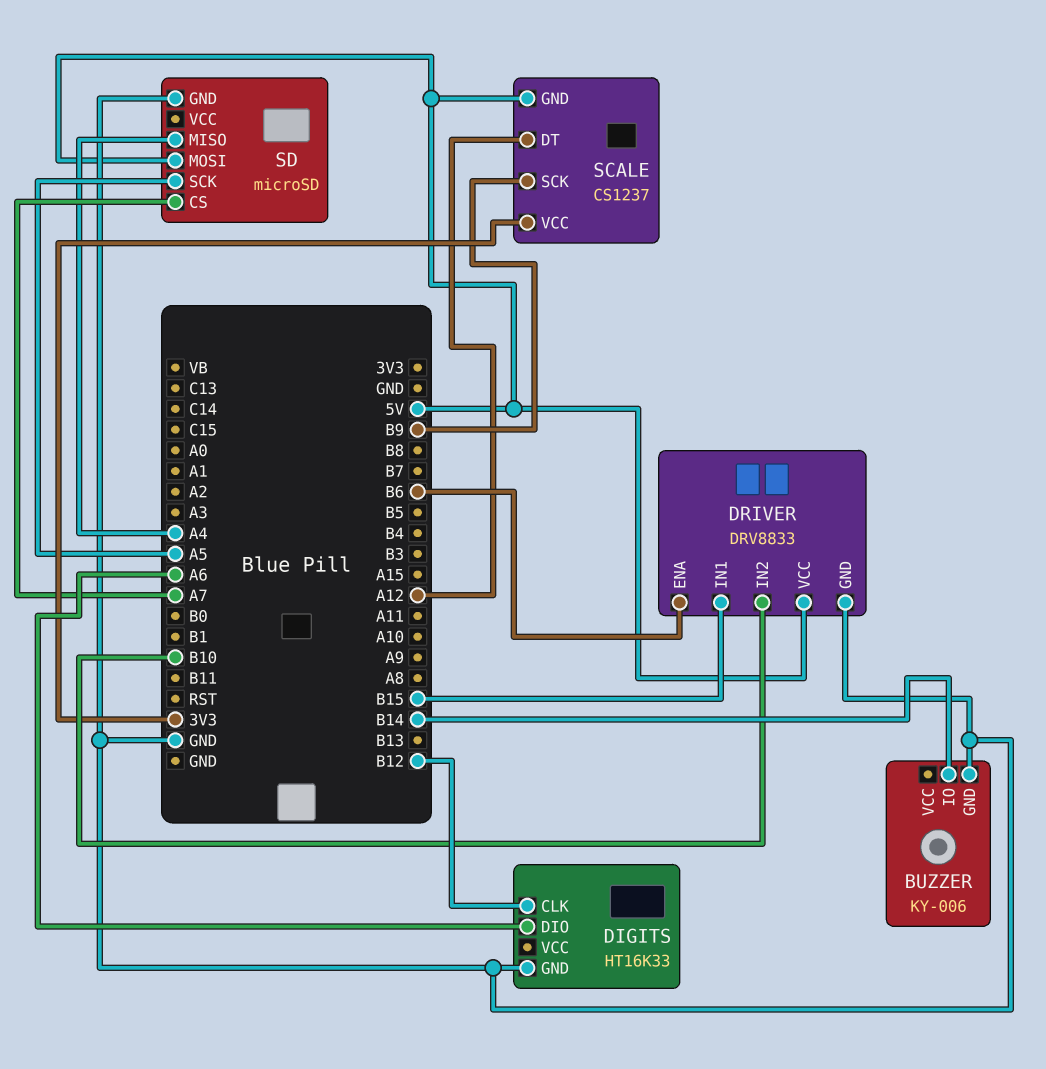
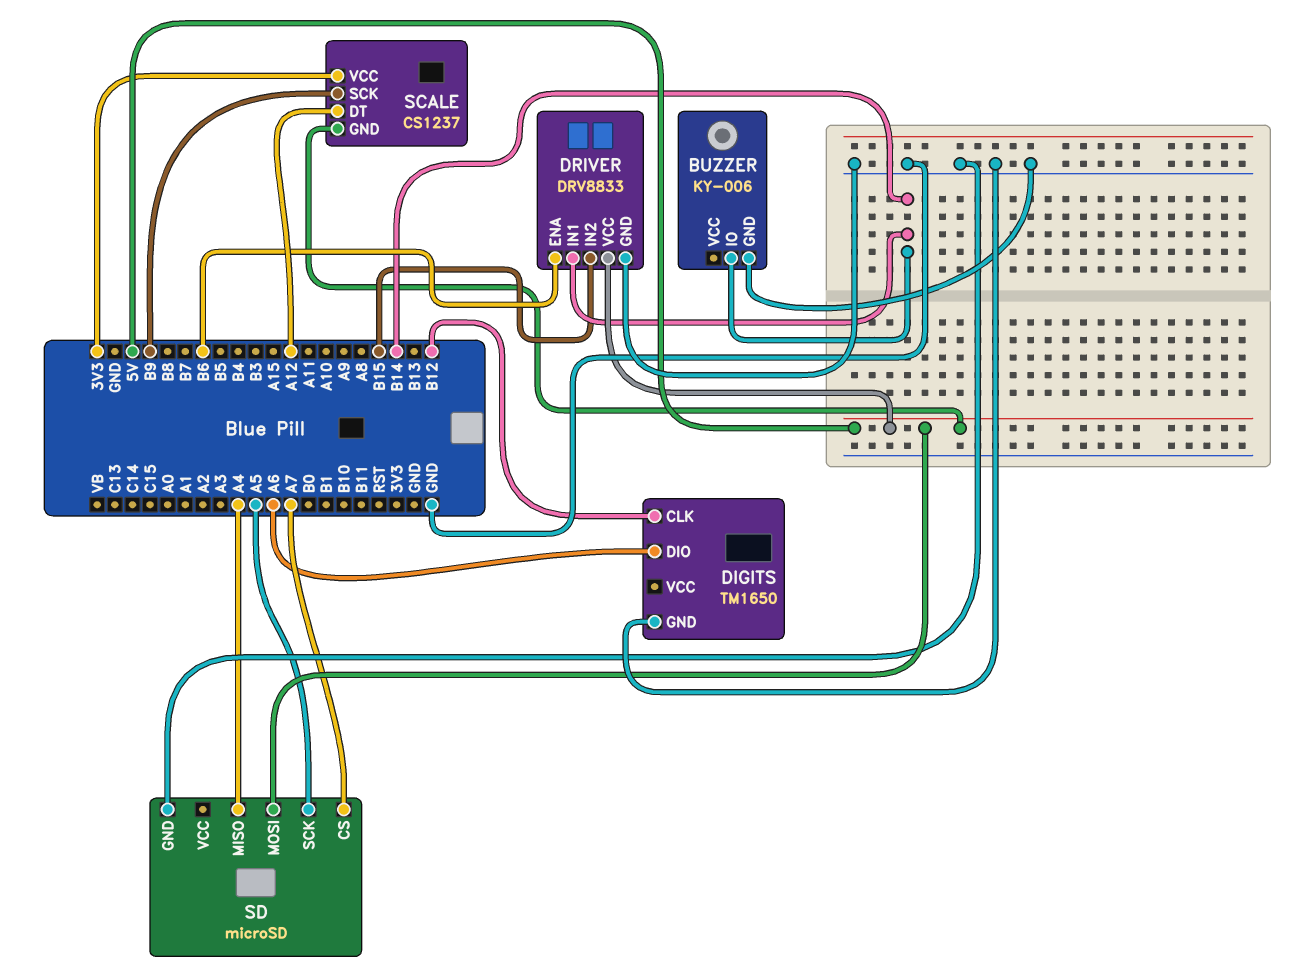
DIGITS: HT16K33 -> TM1650
DRIVER pin IN1: B15 -> B14
DRIVER pin IN2: B10 -> B15

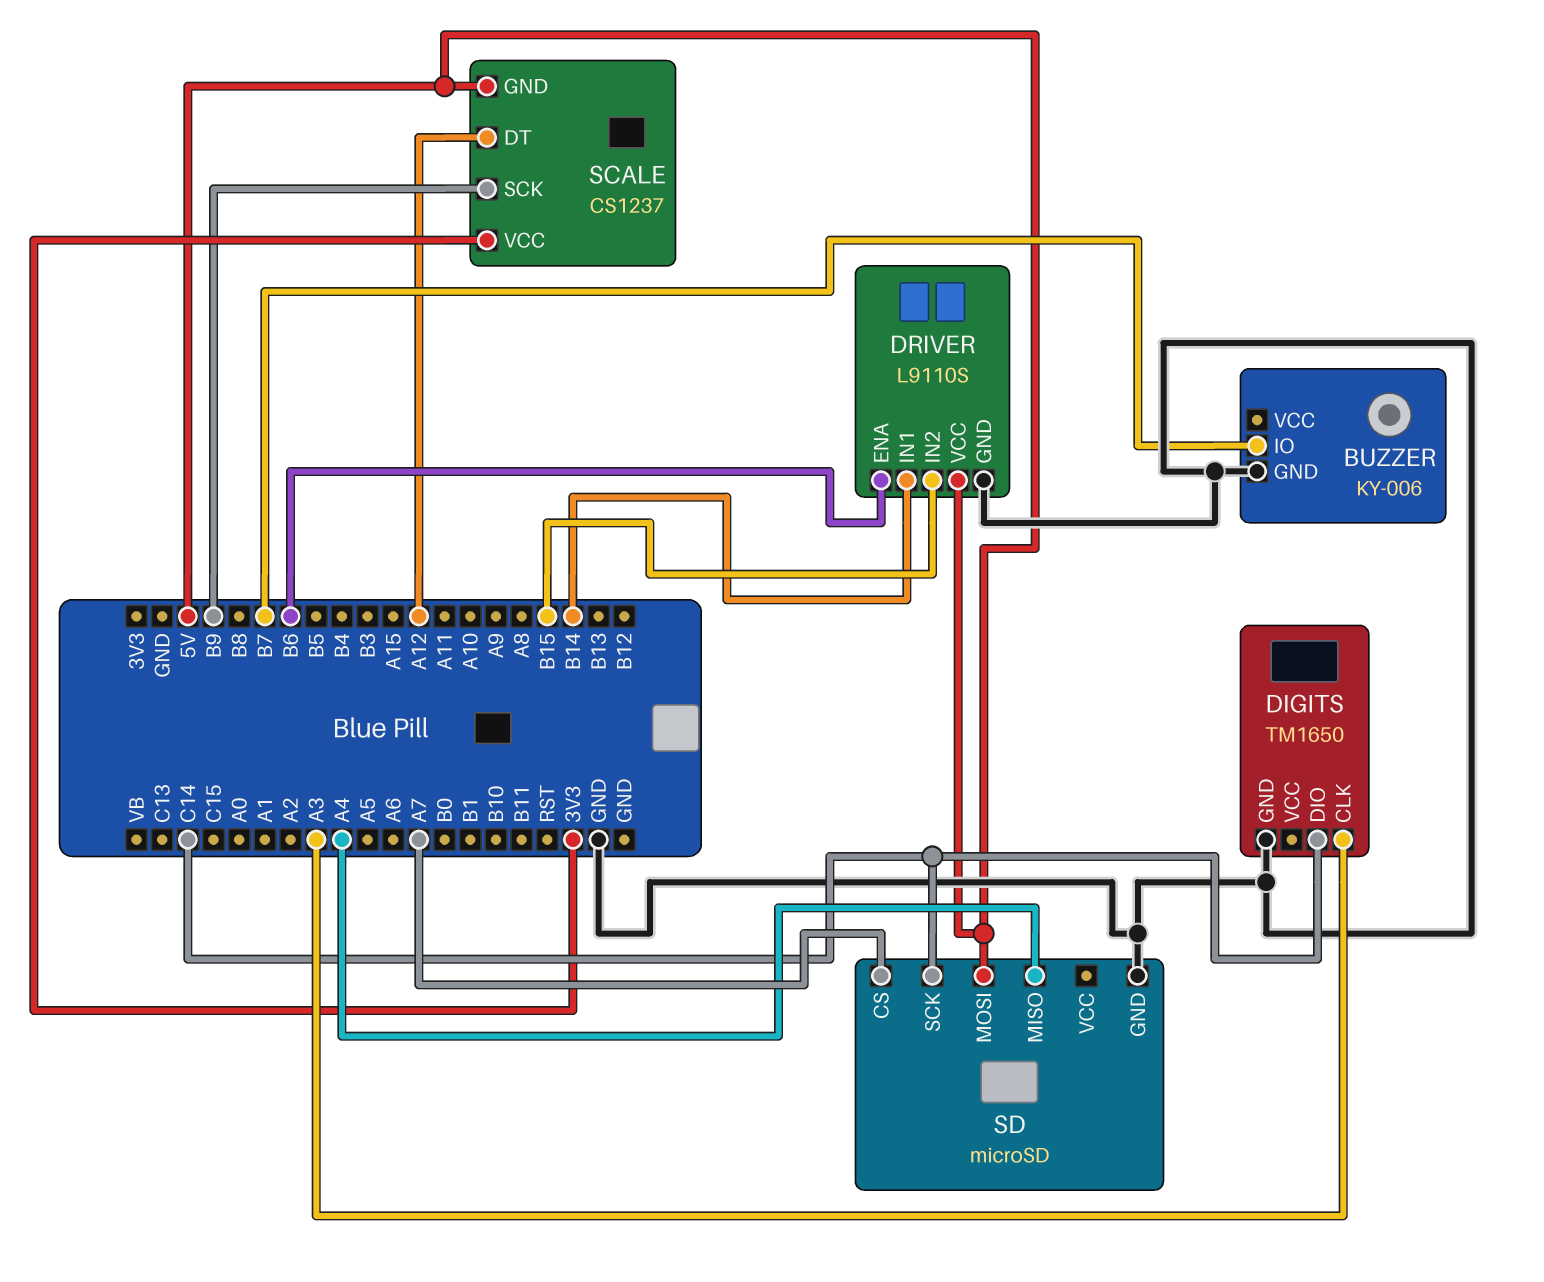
BUZZER pin IO: B14 -> B7
DIGITS pin CLK: B12 -> A3
DIGITS pin DIO: A6 -> C14
DRIVER: DRV8833 -> L9110S
SD pin SCK: A5 -> C14

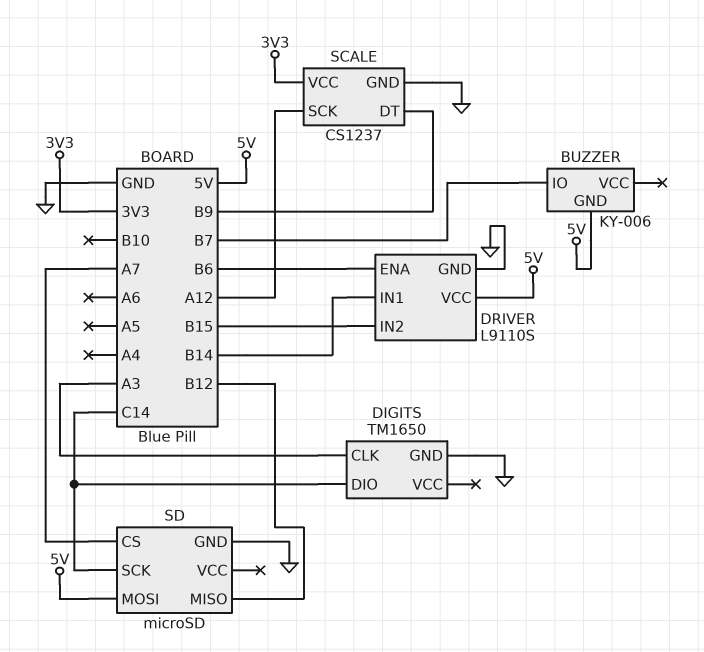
BUZZER pin GND: GND -> 5V
SCALE pin DT: A12 -> B9
SCALE pin GND: 5V -> GND
SCALE pin SCK: B9 -> A12
SD pin MISO: A4 -> B12

